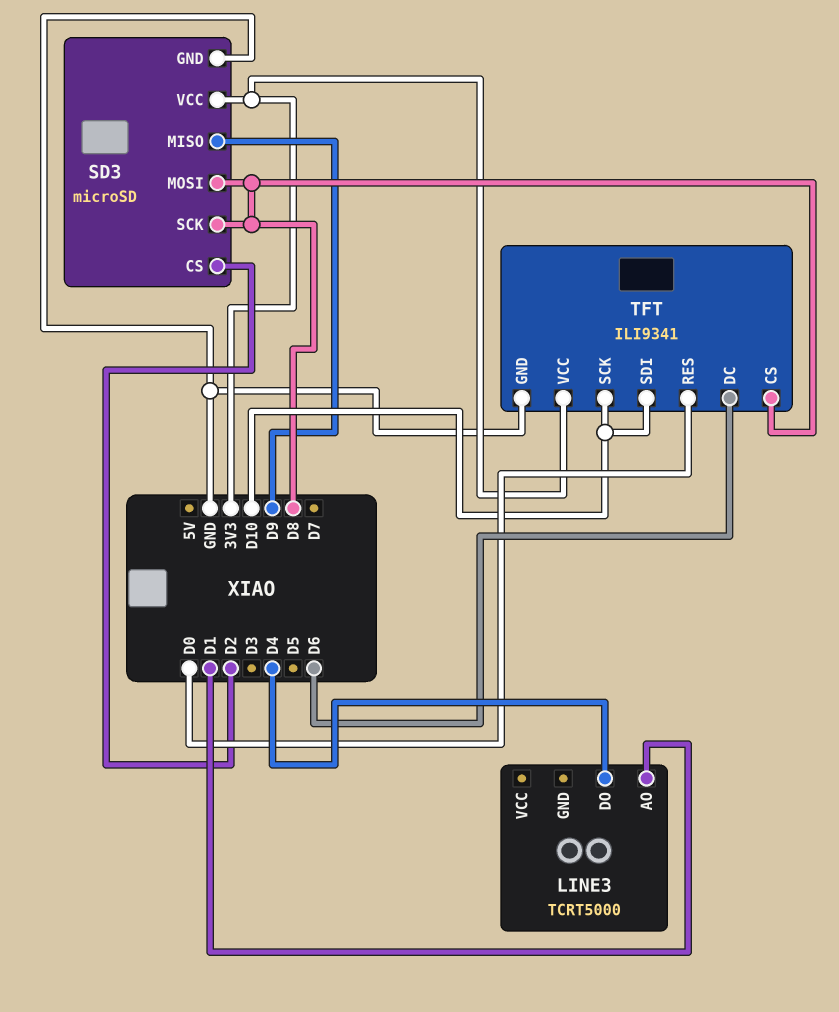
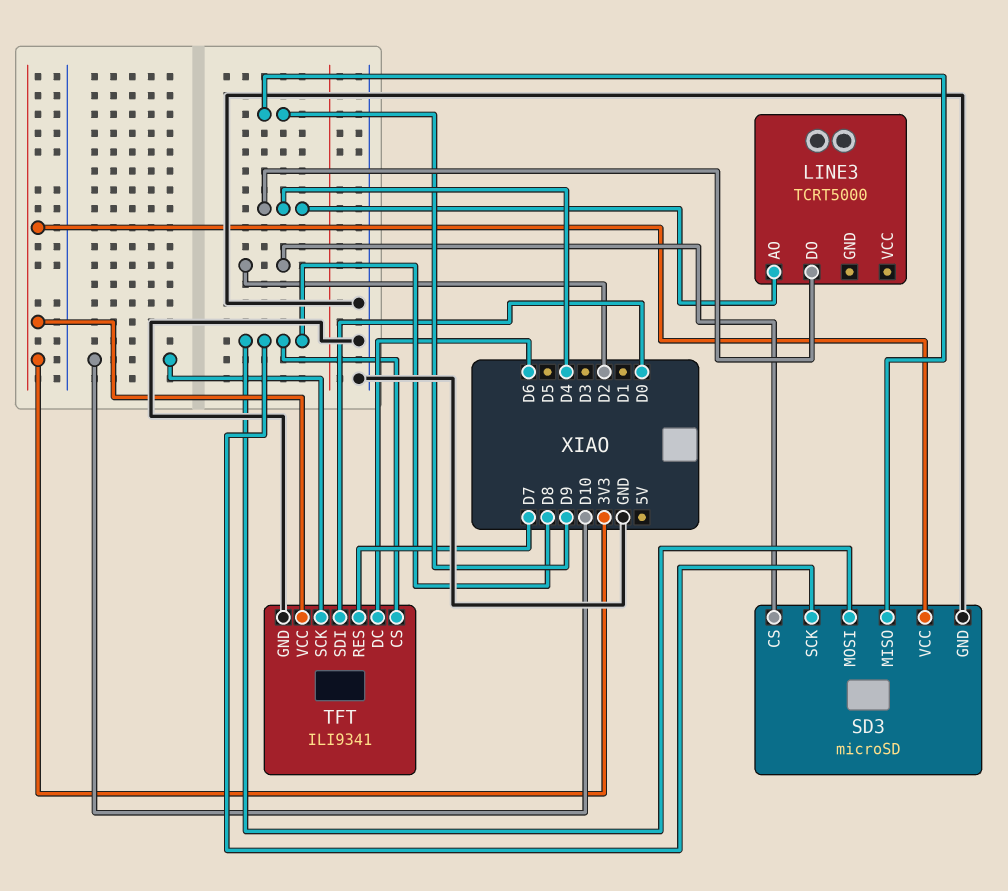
LINE3 pin AO: D1 -> D4
TFT pin RES: D0 -> D7
TFT pin SDI: D10 -> D0

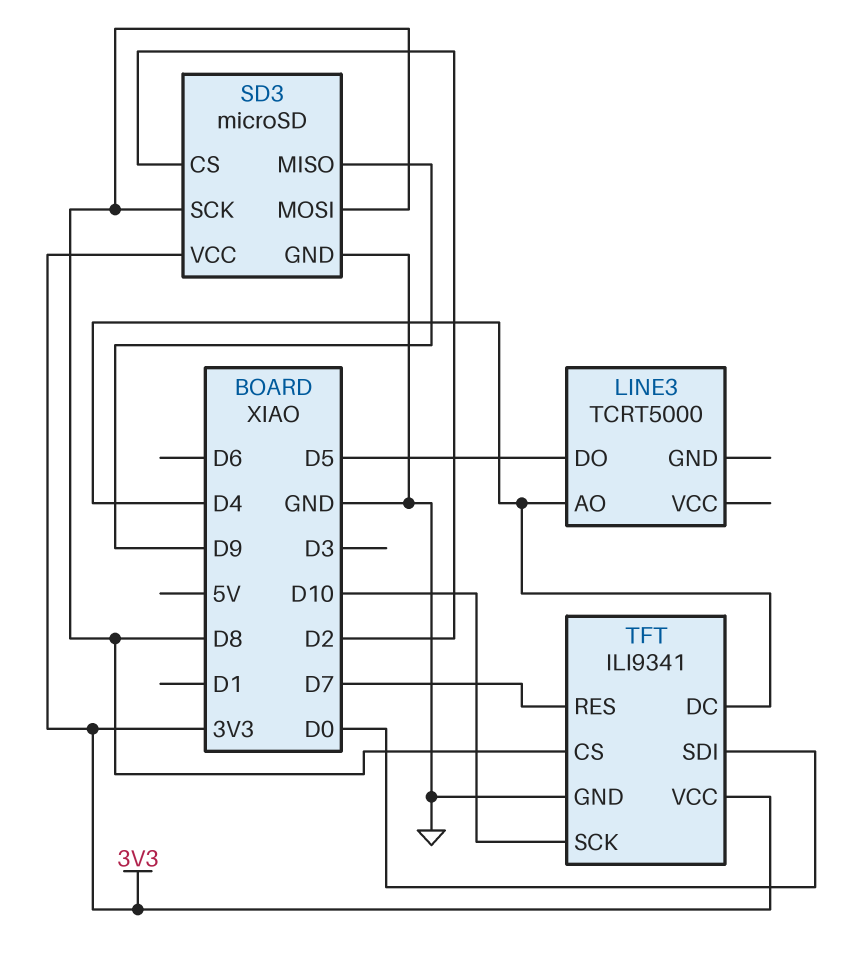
LINE3 pin DO: D4 -> D5
TFT pin DC: D6 -> D4

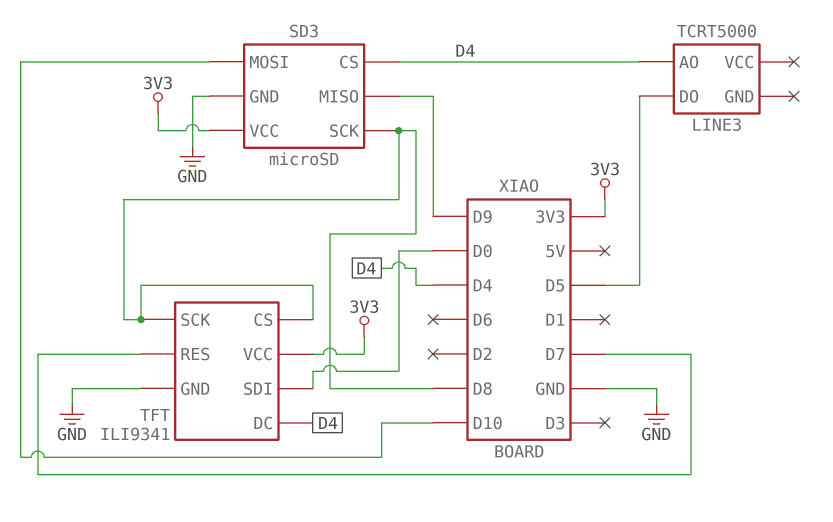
SD3 pin CS: D2 -> D4
SD3 pin MOSI: D8 -> D10
TFT pin SCK: D10 -> D8

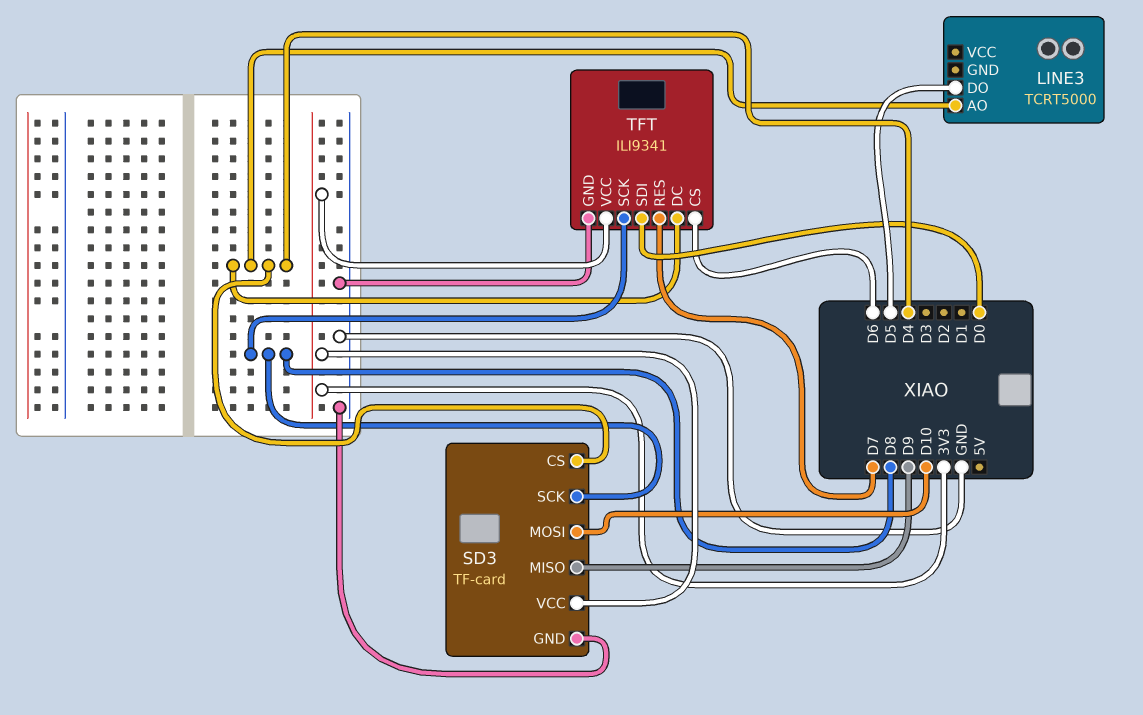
SD3: microSD -> TF-card
TFT pin CS: D8 -> D6

